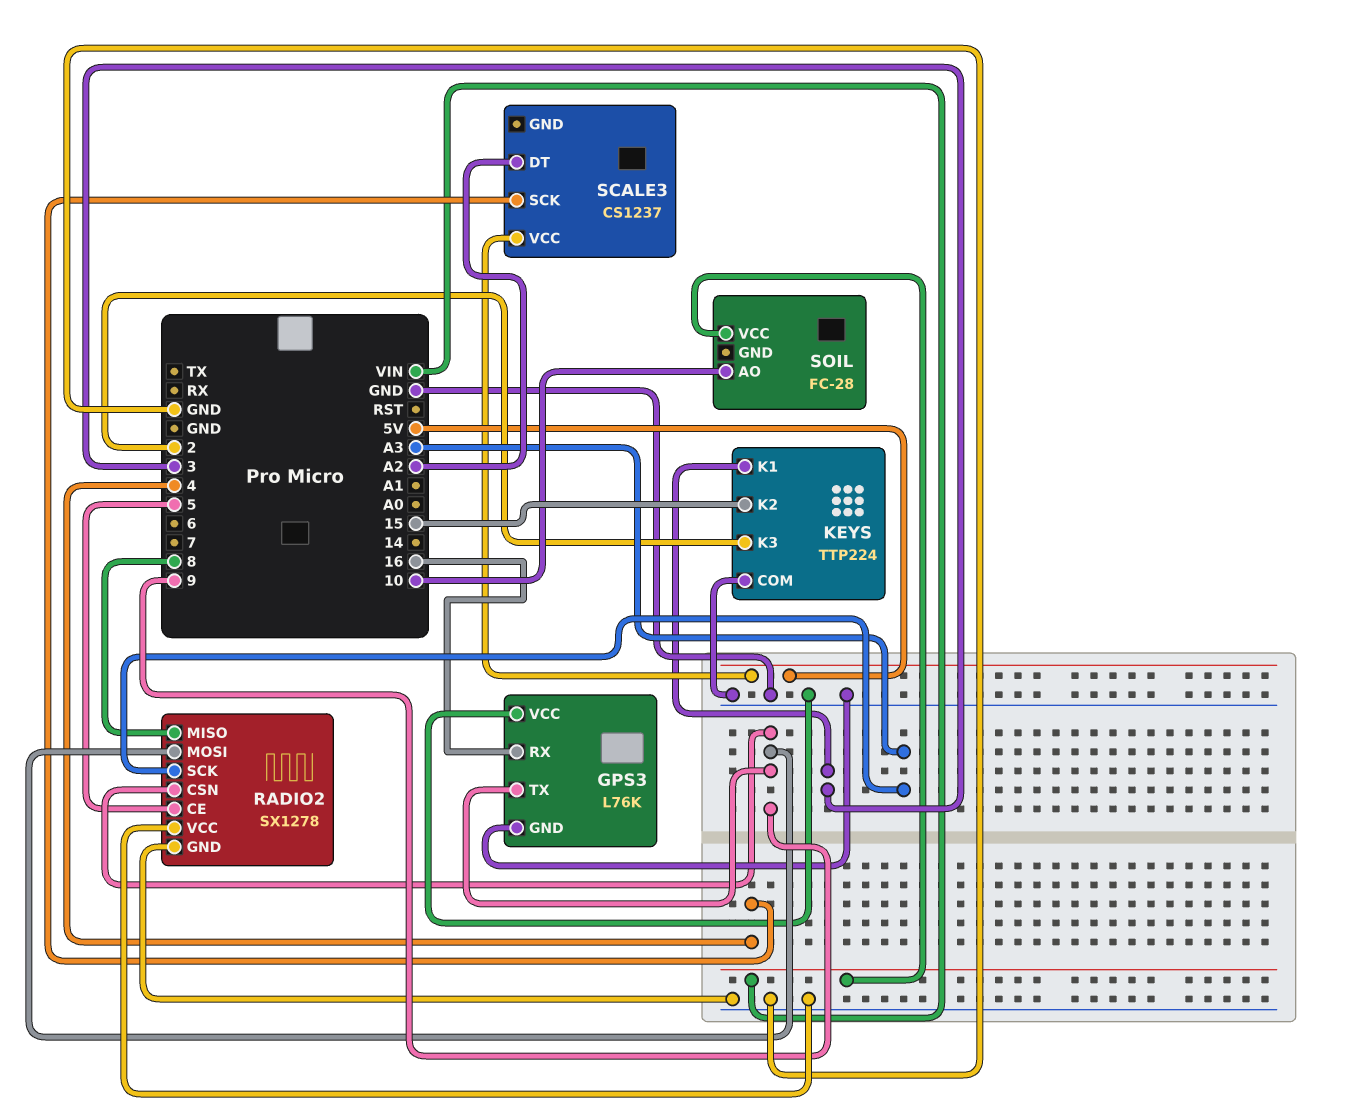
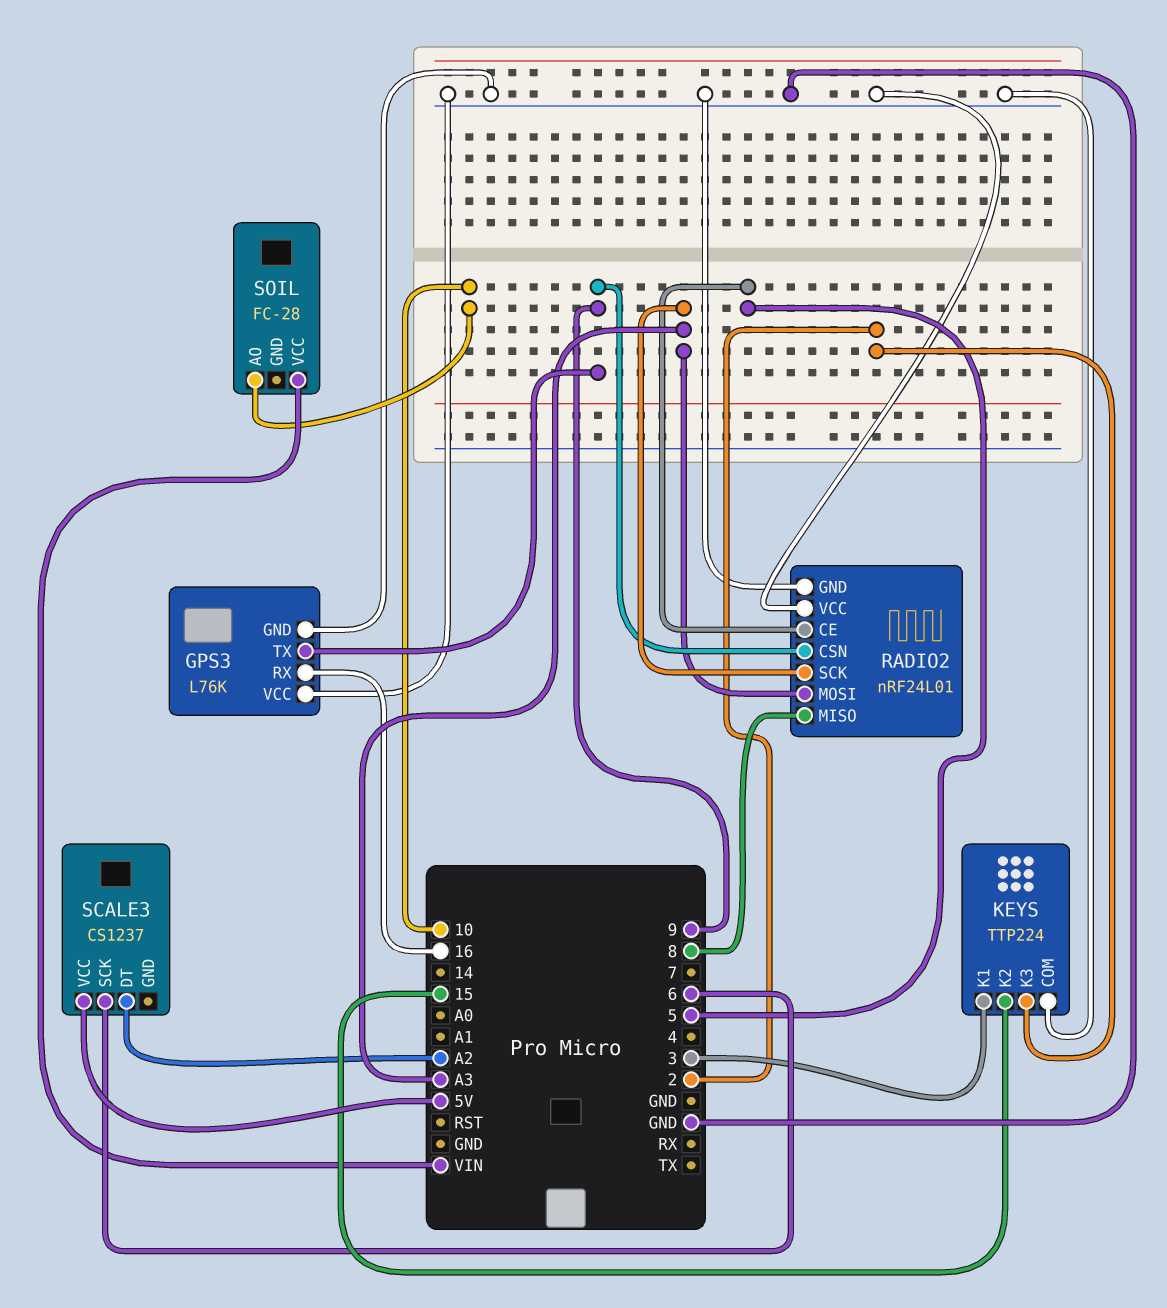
RADIO2: SX1278 -> nRF24L01
RADIO2 pin MOSI: 9 -> A3
SCALE3 pin SCK: 4 -> 6

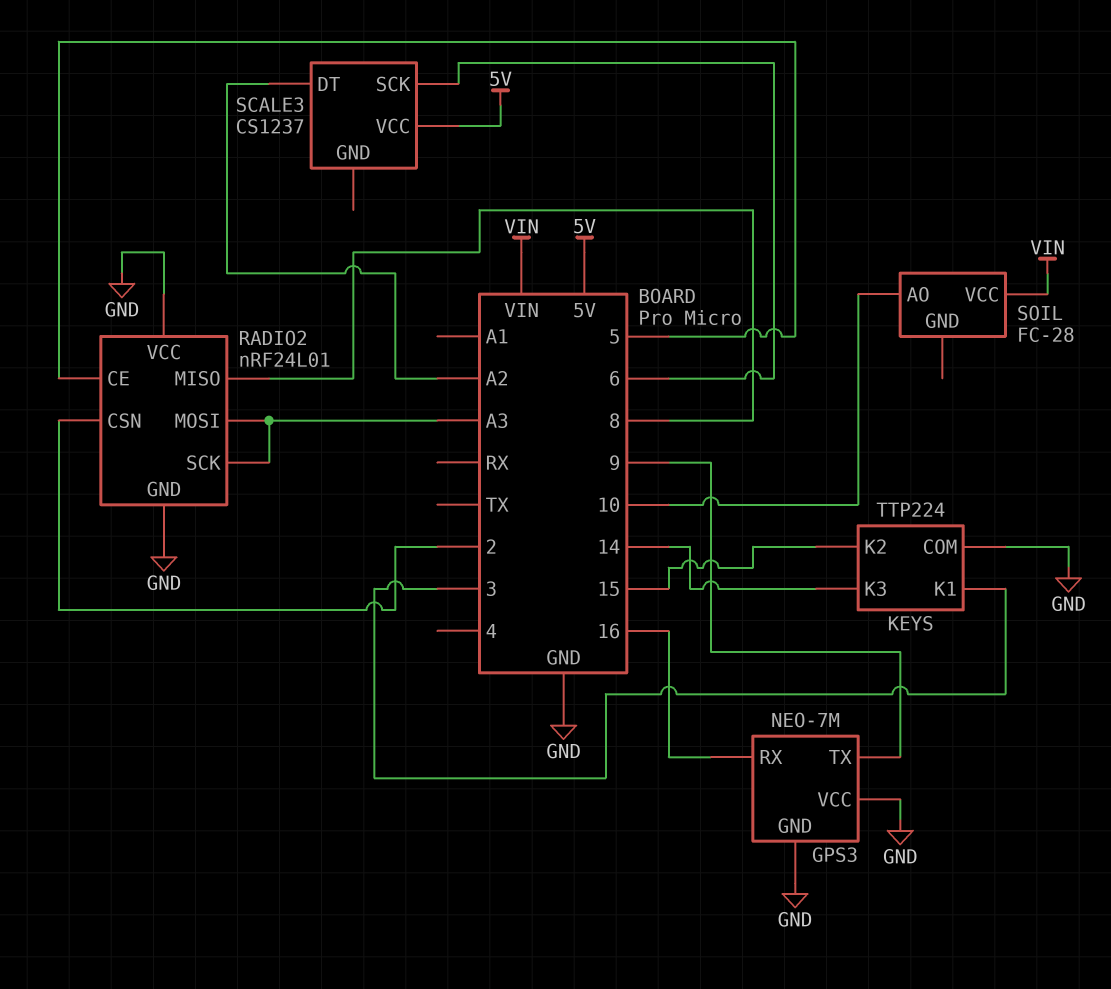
GPS3: L76K -> NEO-7M
KEYS pin K3: 2 -> 14
RADIO2 pin CSN: 9 -> 2

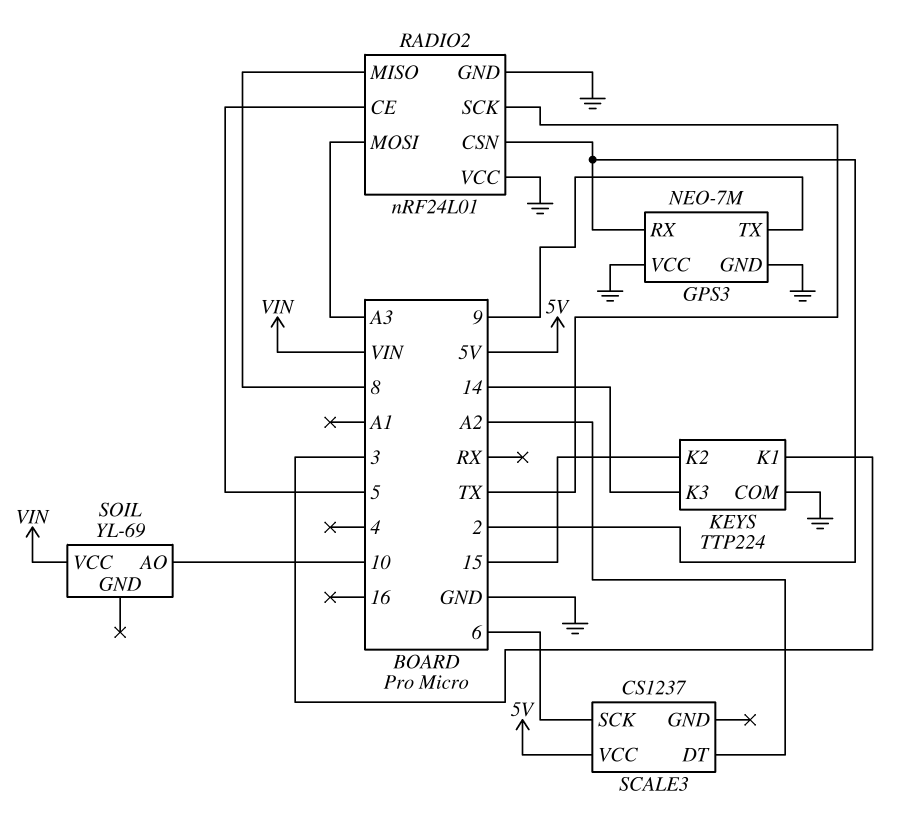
GPS3 pin RX: 16 -> 2
RADIO2 pin SCK: A3 -> TX
SOIL: FC-28 -> YL-69

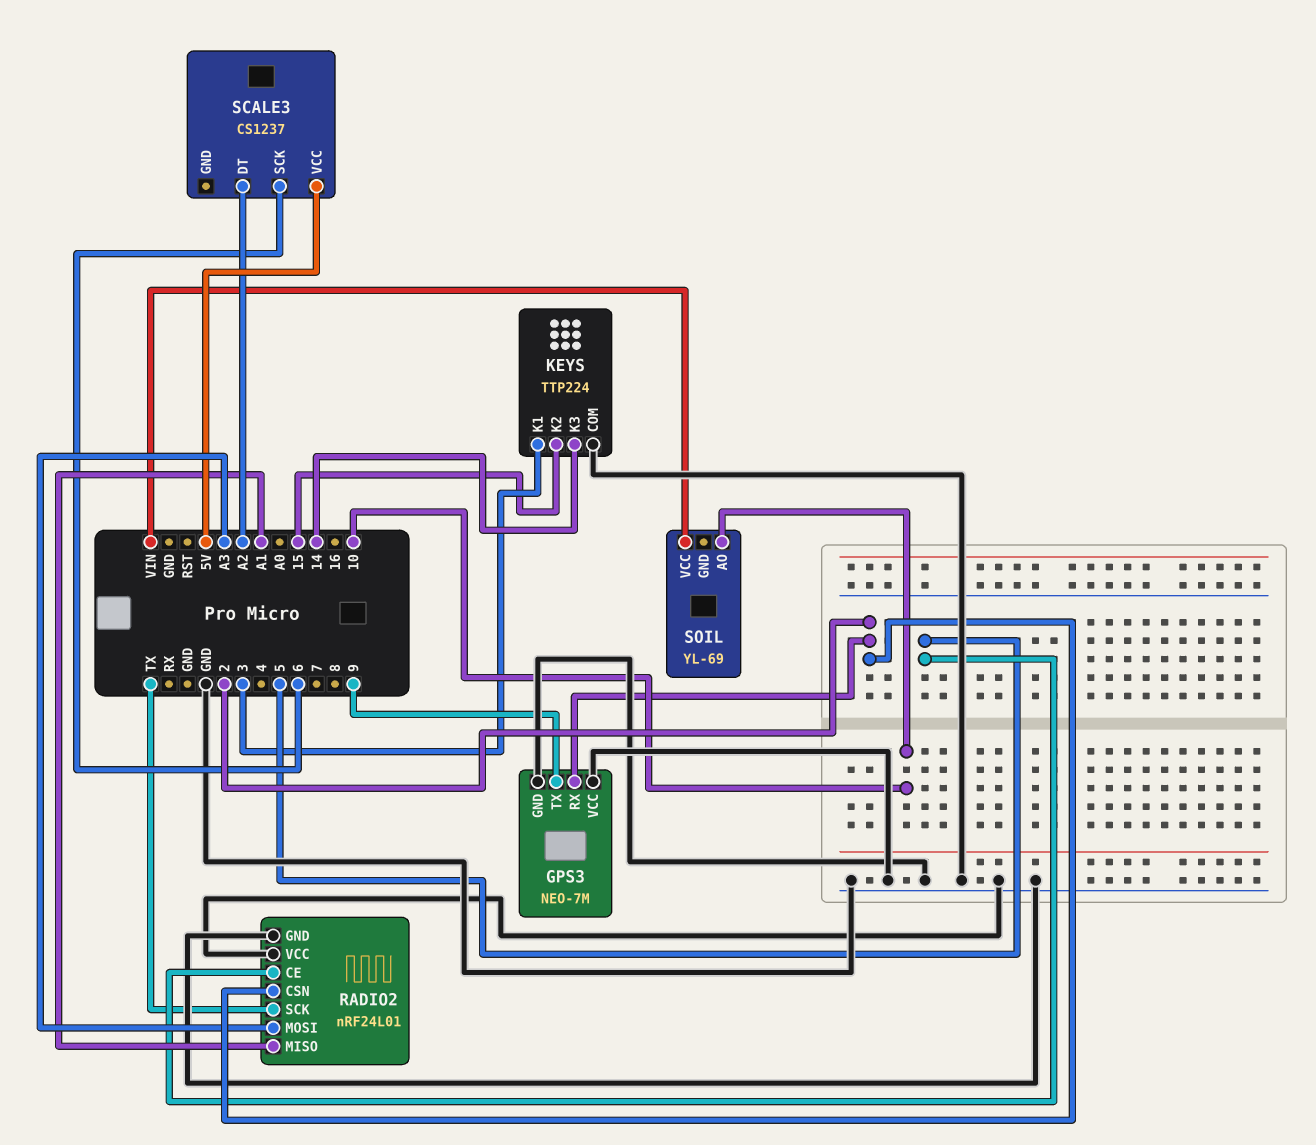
RADIO2 pin MISO: 8 -> A1

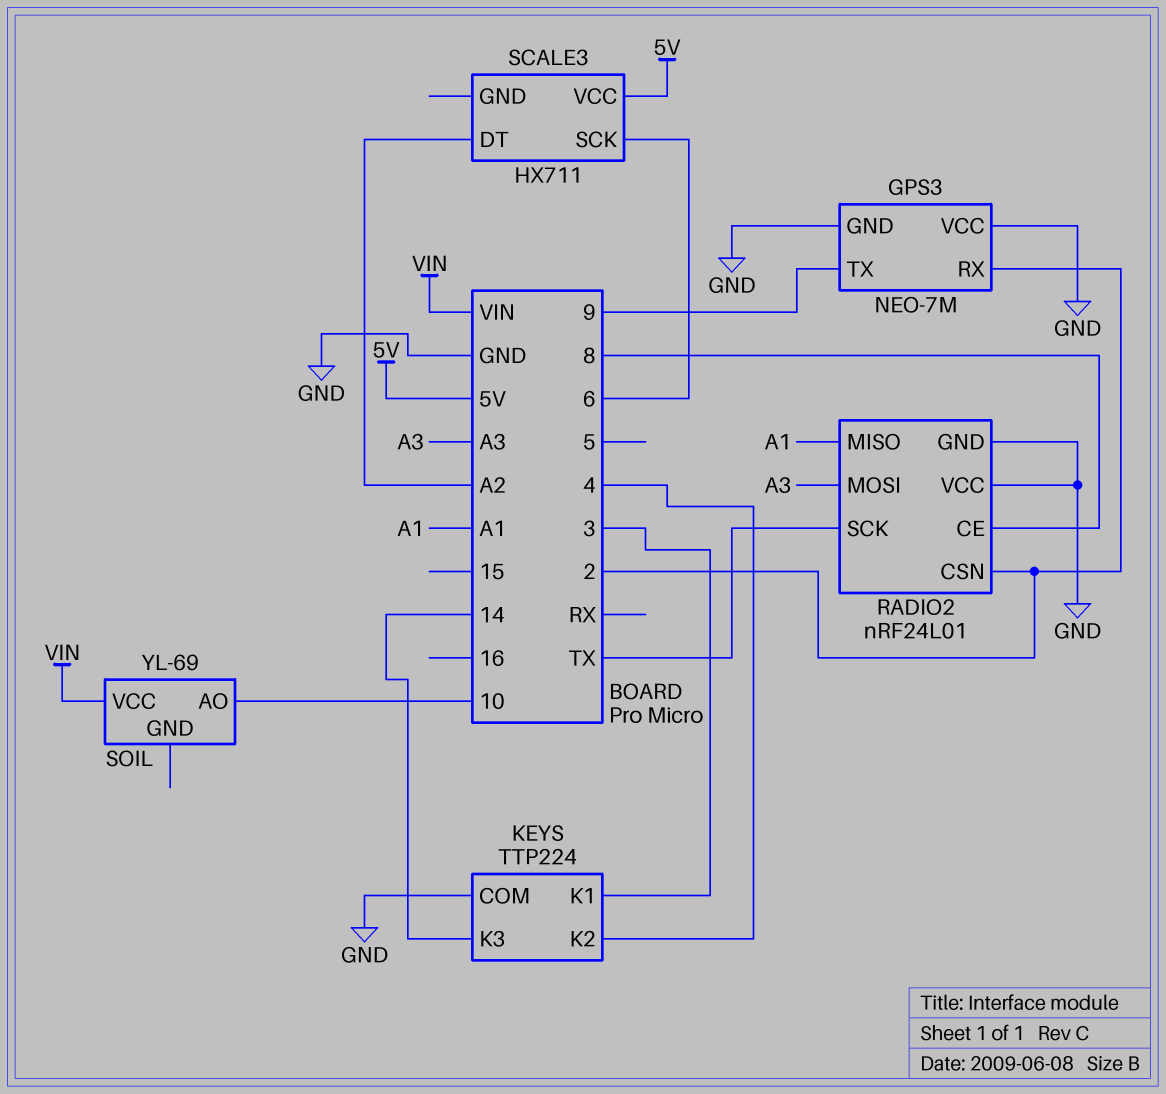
KEYS pin K2: 15 -> 4
RADIO2 pin CE: 5 -> 8
SCALE3: CS1237 -> HX711

